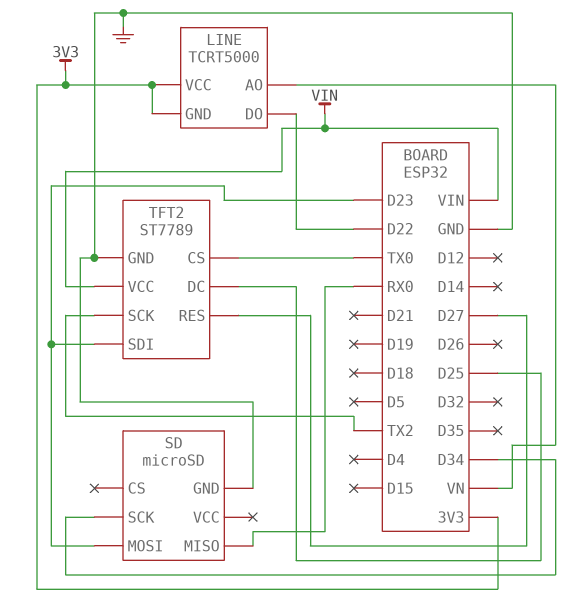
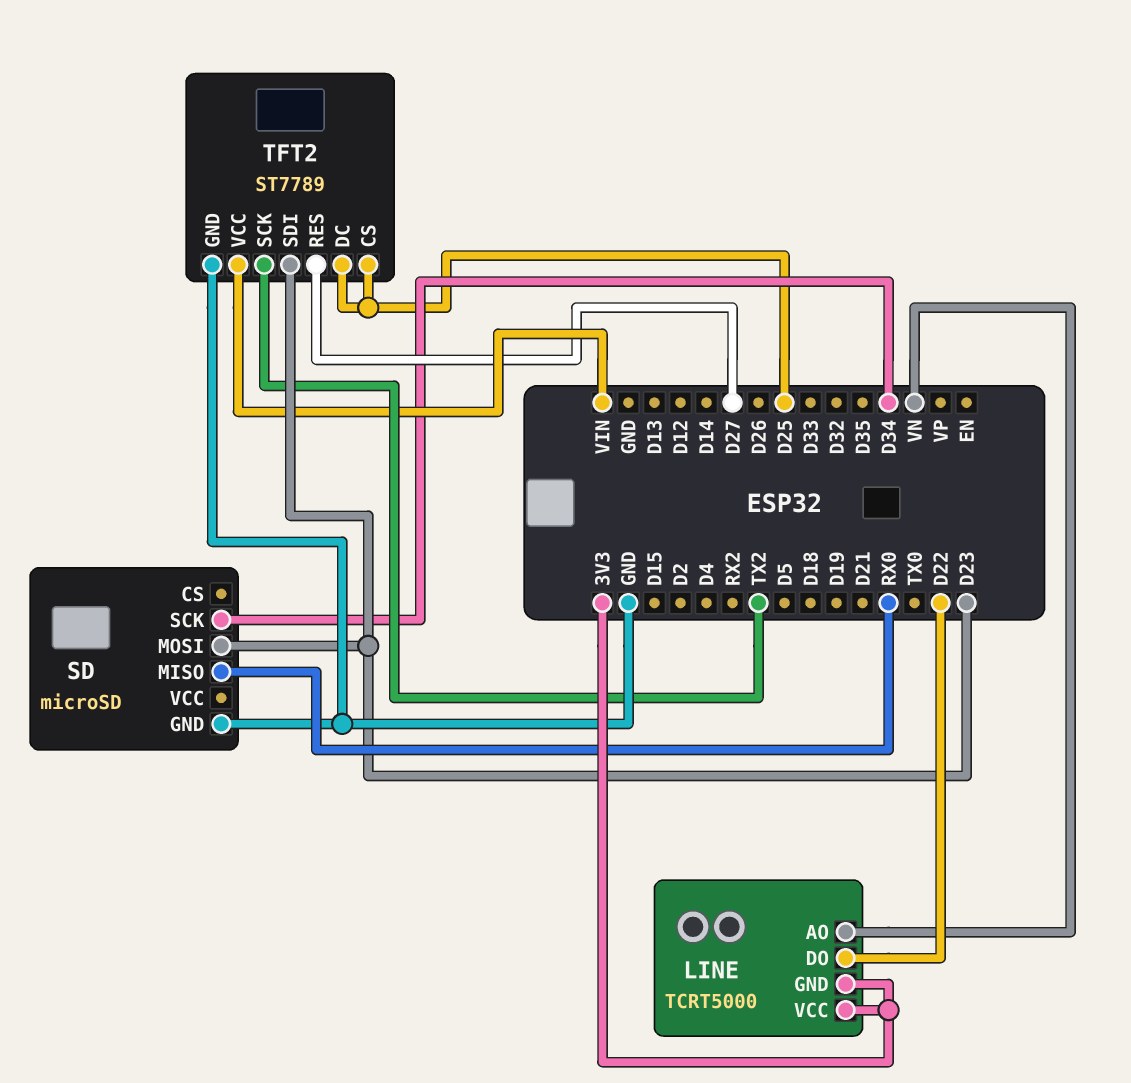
TFT2 pin CS: TX0 -> D25

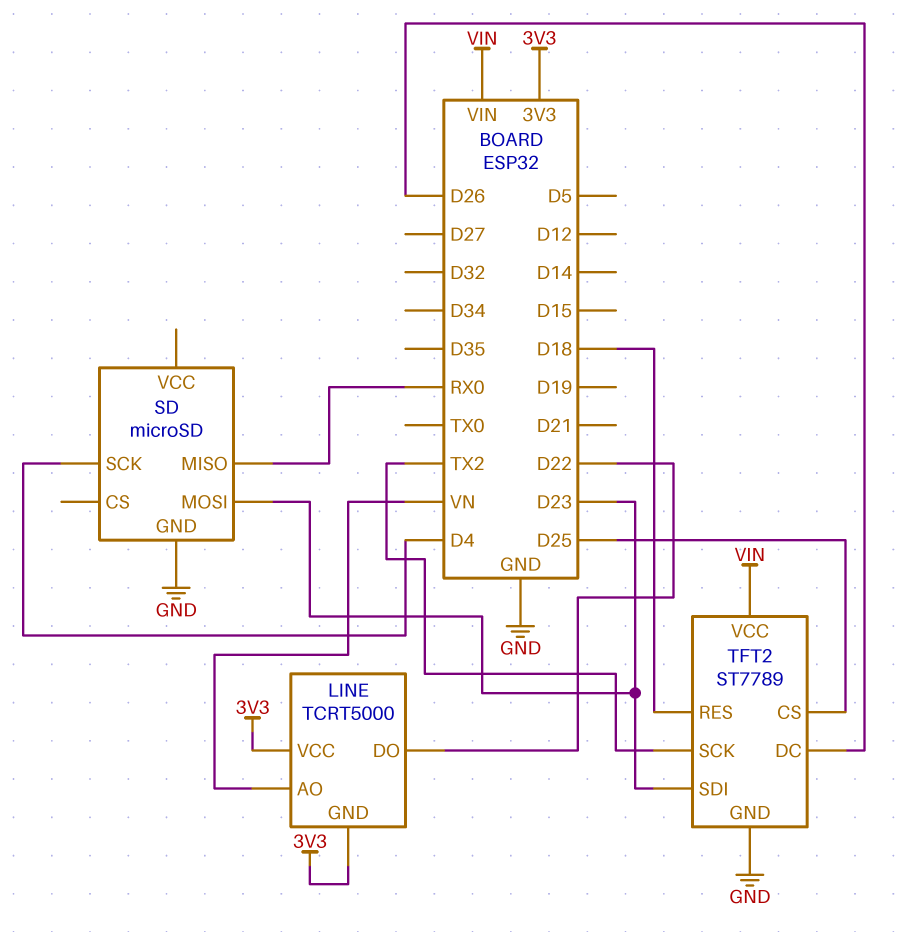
SD pin SCK: D34 -> D4
TFT2 pin DC: D25 -> D26
TFT2 pin RES: D27 -> D18

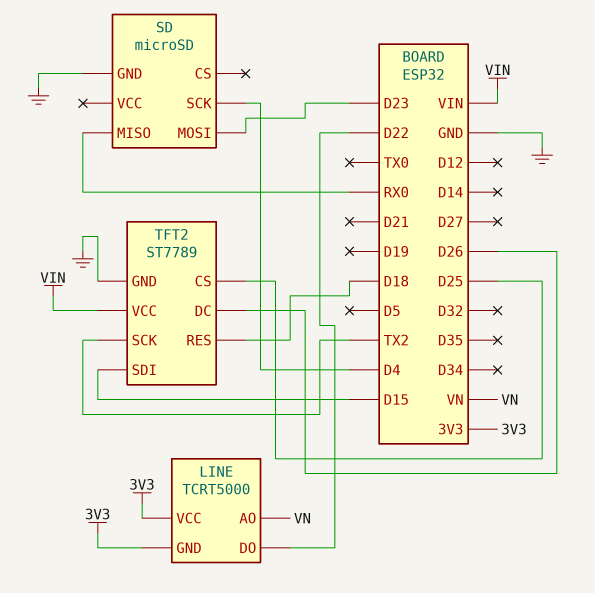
TFT2 pin SDI: D23 -> D15

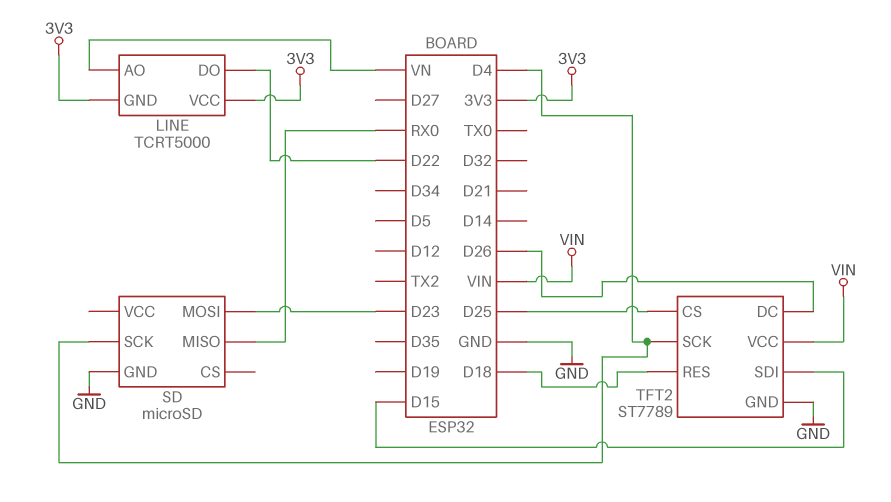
TFT2 pin SCK: TX2 -> D4

